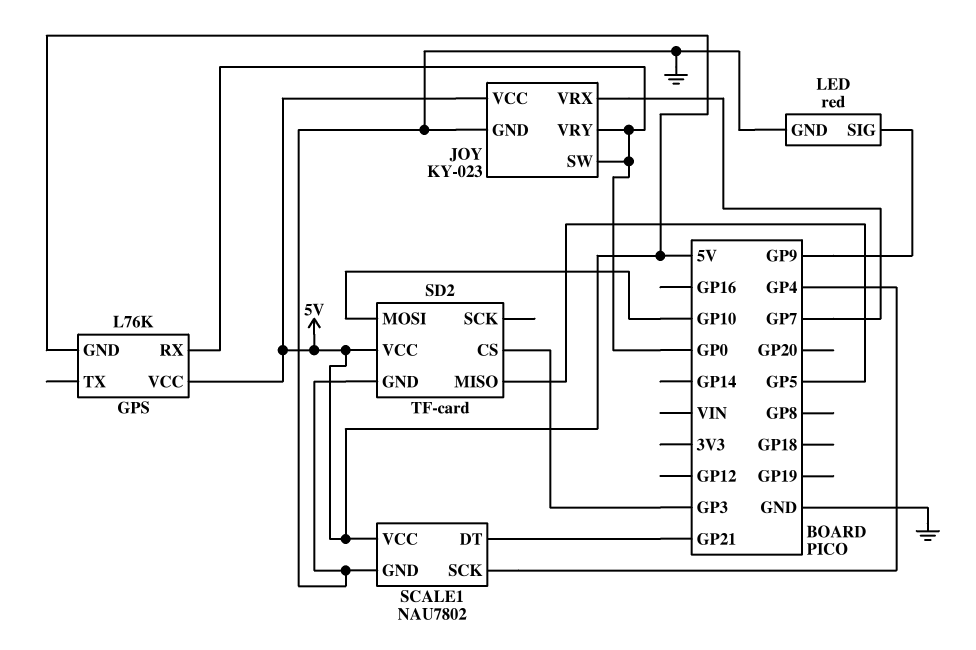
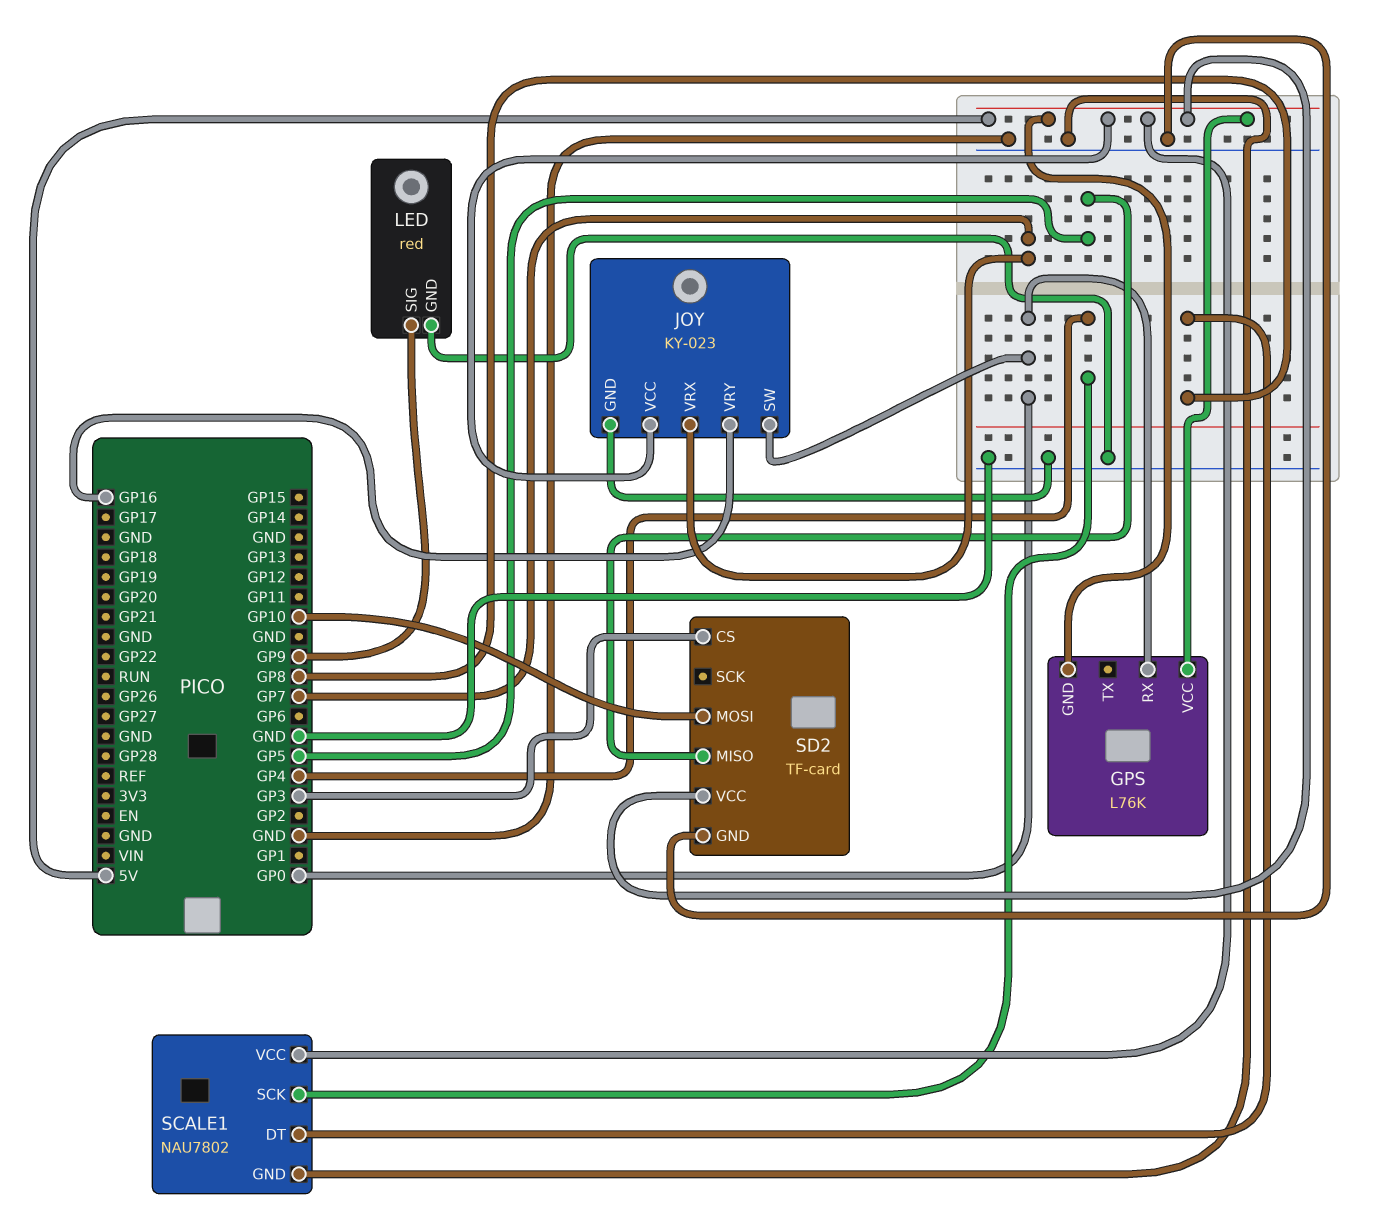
JOY pin VRY: GP0 -> GP16
SCALE1 pin DT: GP21 -> GP8

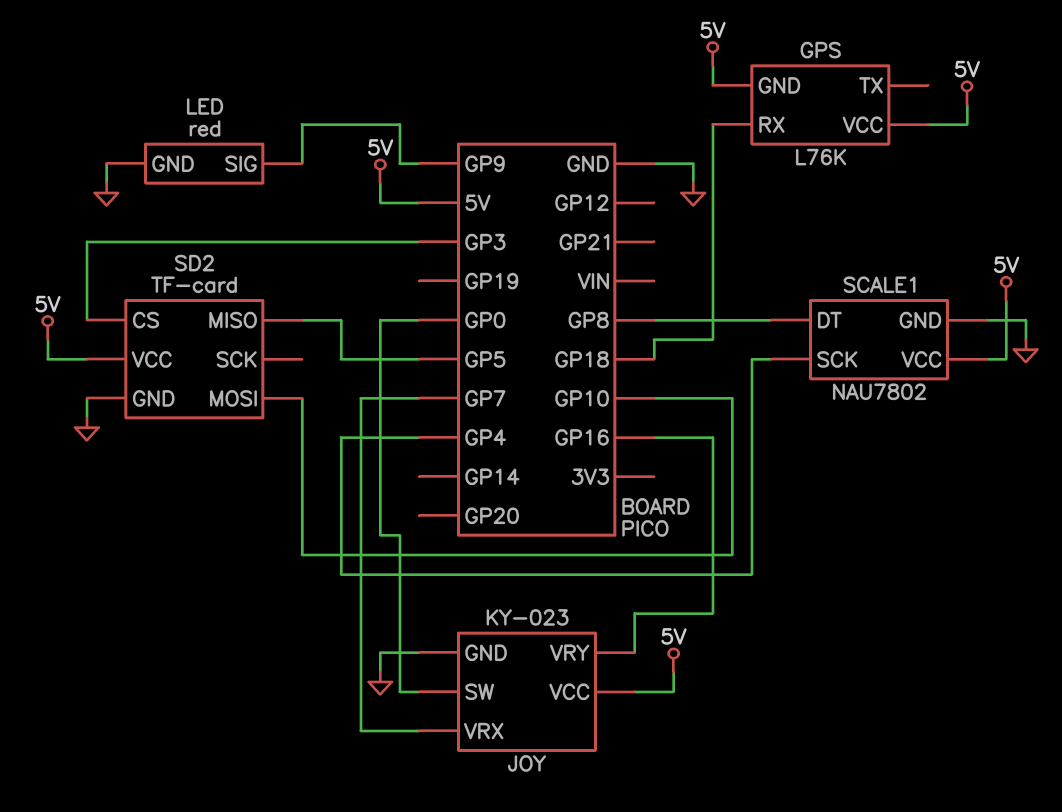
GPS pin RX: GP0 -> GP18

